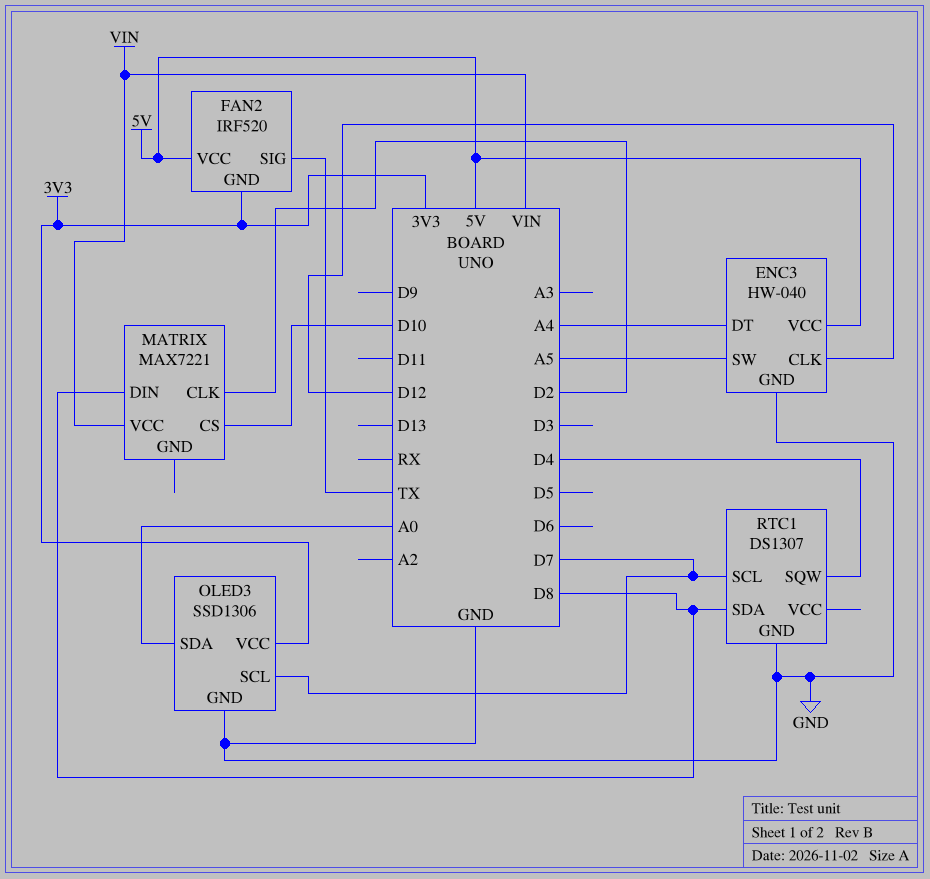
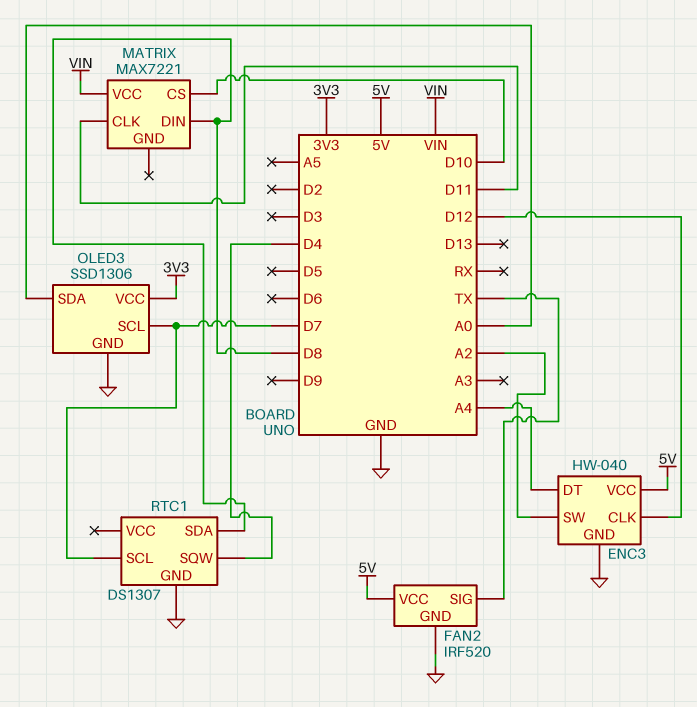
ENC3 pin SW: A5 -> A2
FAN2 pin GND: 3V3 -> GND
MATRIX pin CLK: D2 -> D11

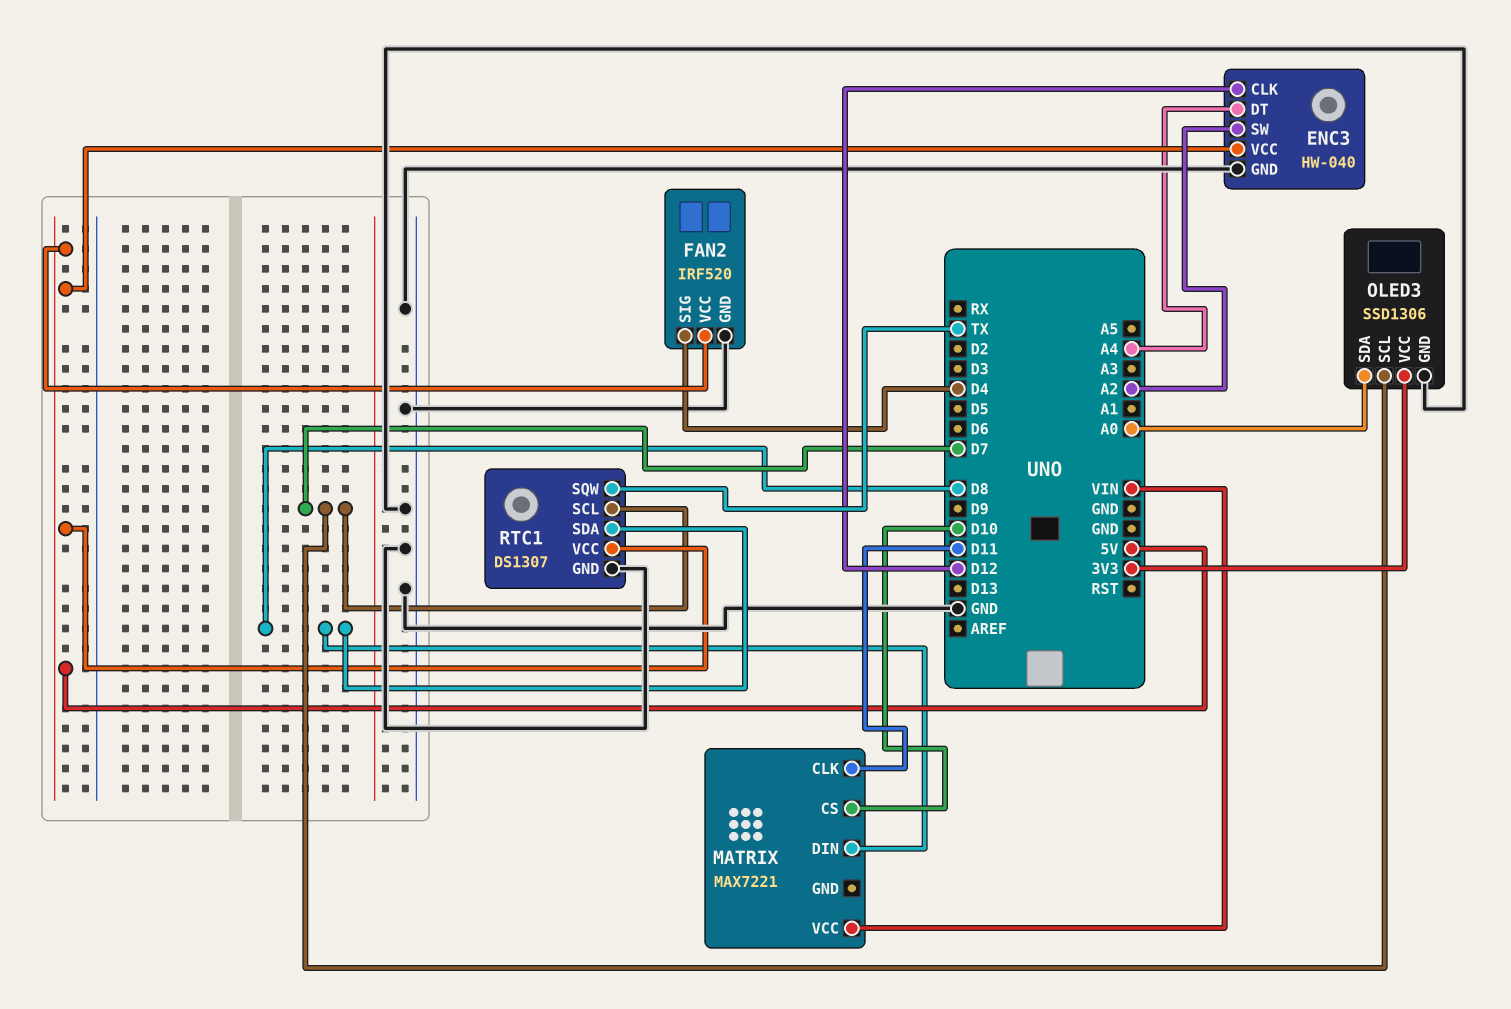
FAN2 pin SIG: TX -> D4
RTC1 pin SQW: D4 -> TX
RTC1 pin VCC: none -> 5V

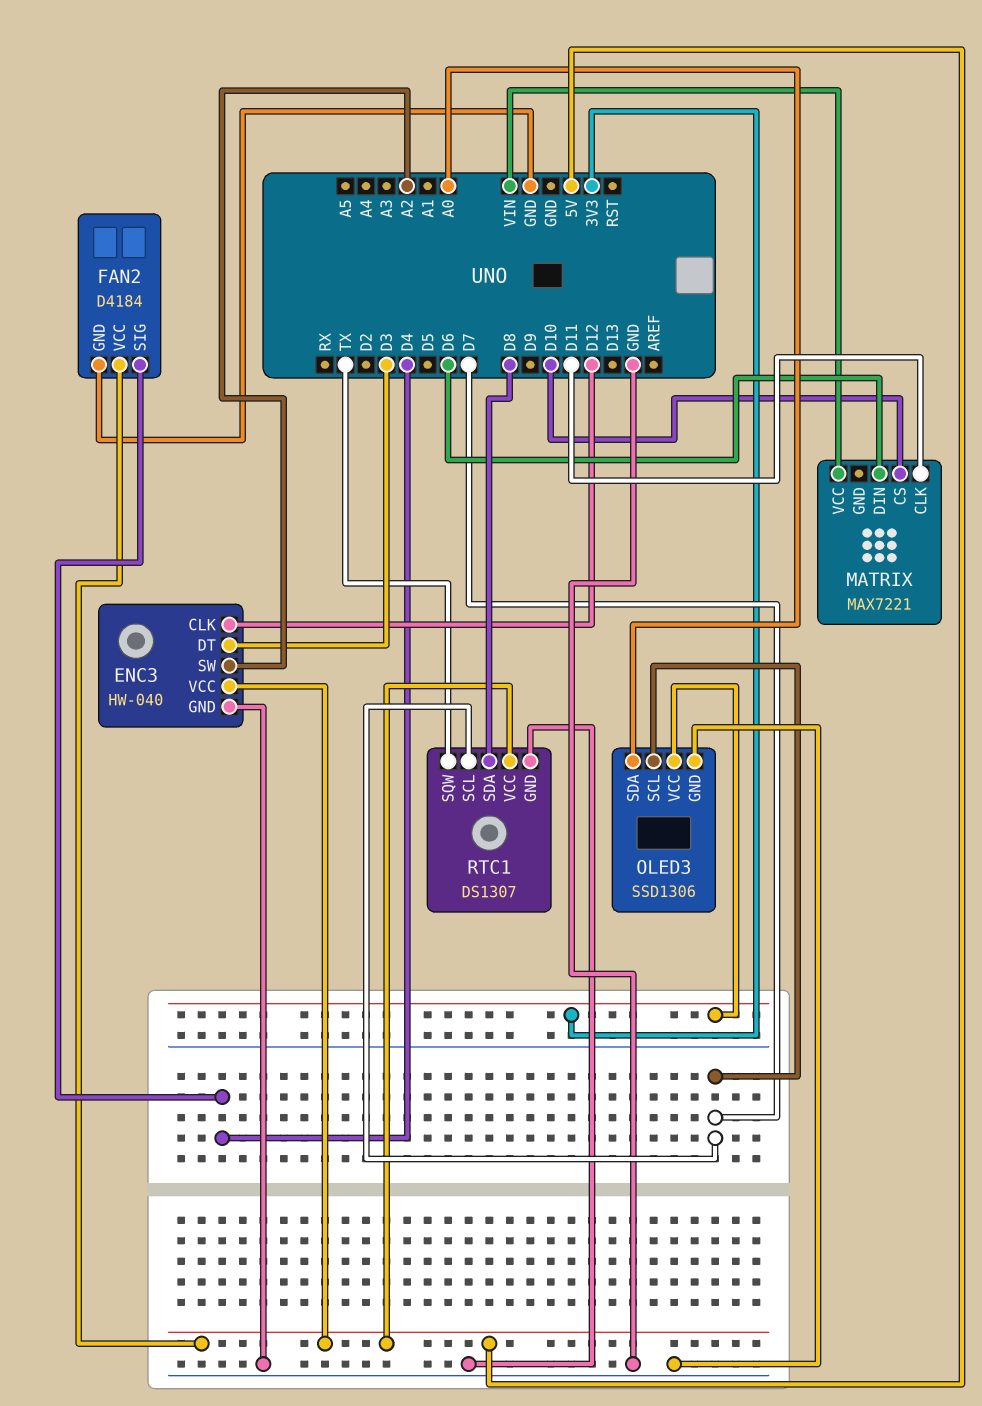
ENC3 pin DT: A4 -> D3
FAN2: IRF520 -> D4184
MATRIX pin DIN: D8 -> D6

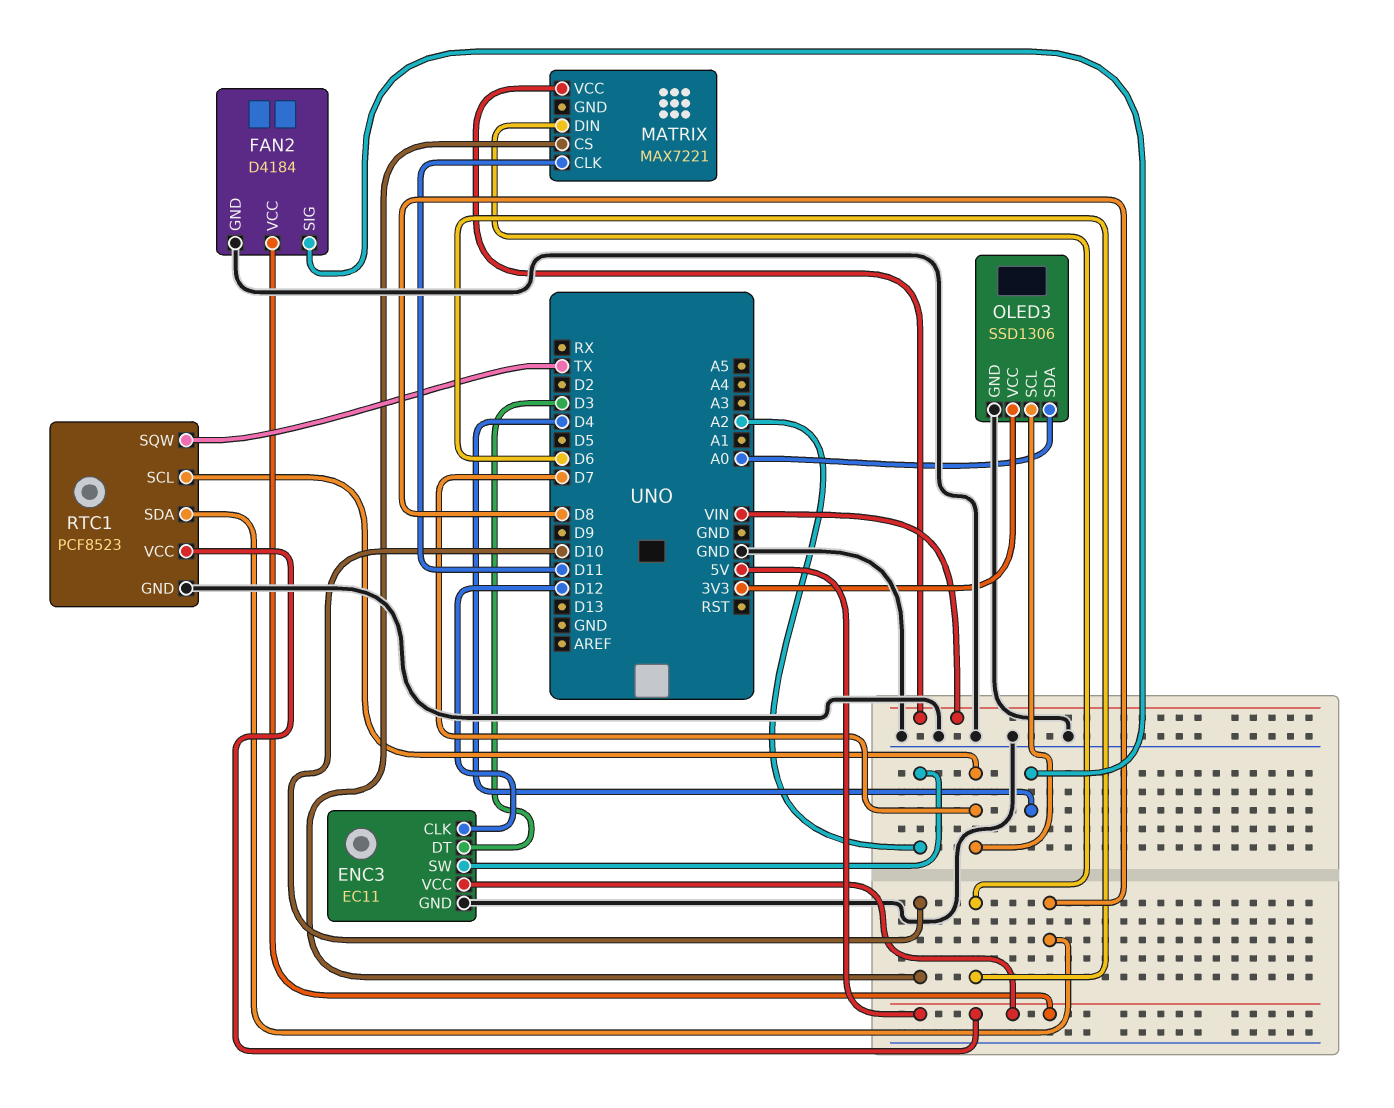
ENC3: HW-040 -> EC11
RTC1: DS1307 -> PCF8523

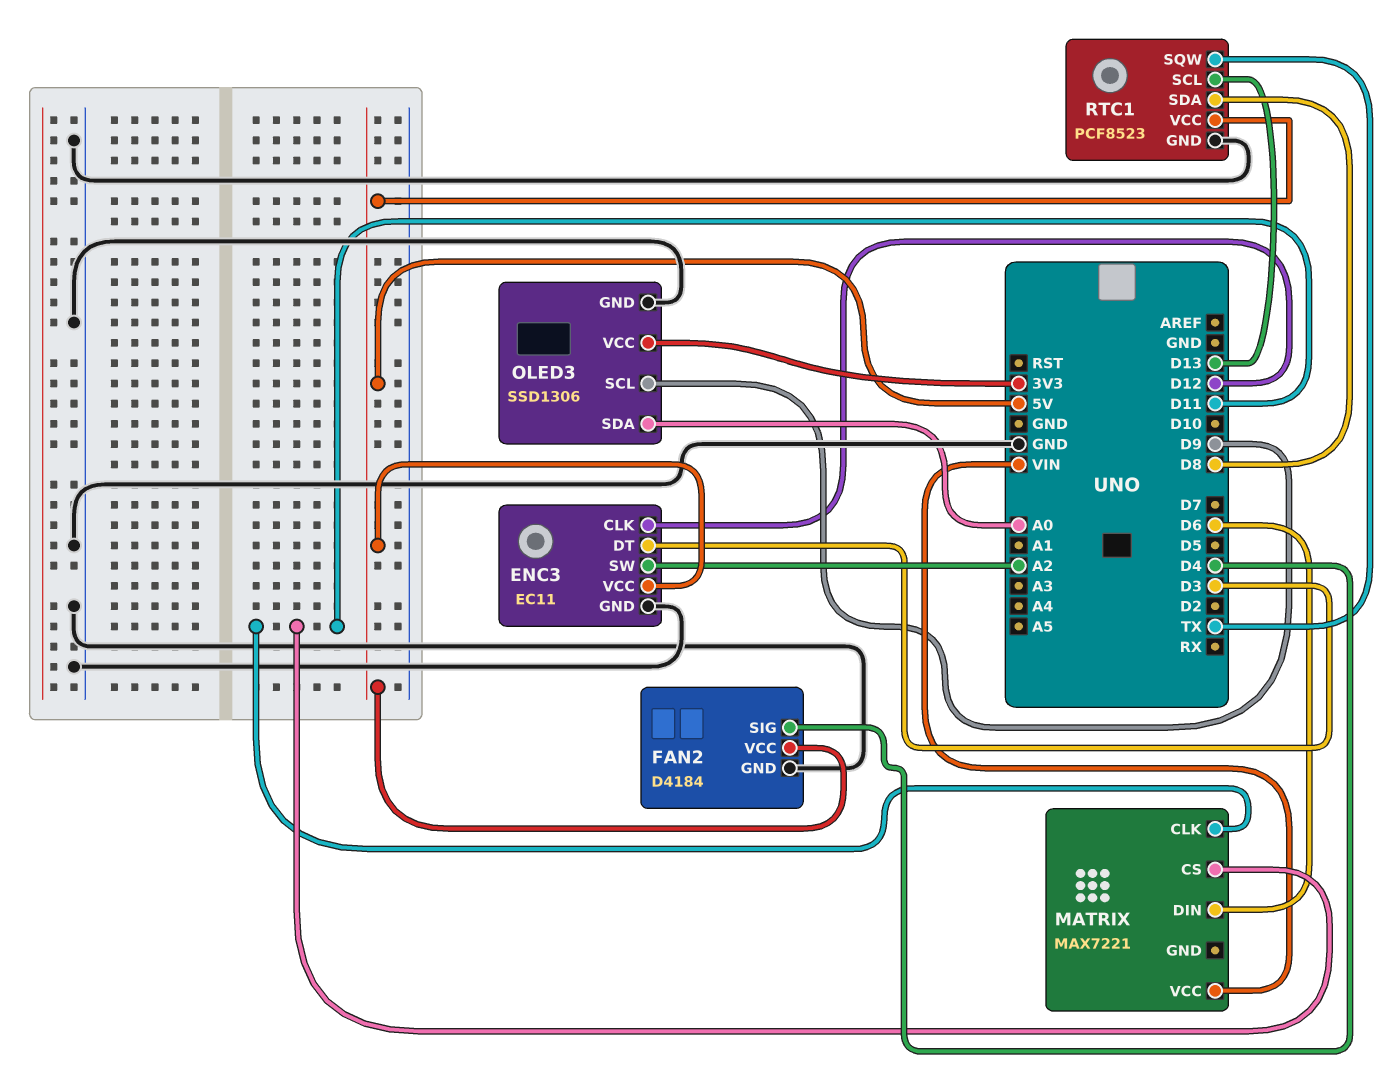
MATRIX pin CS: D10 -> D11
OLED3 pin SCL: D7 -> D9
RTC1 pin SCL: D7 -> D13

